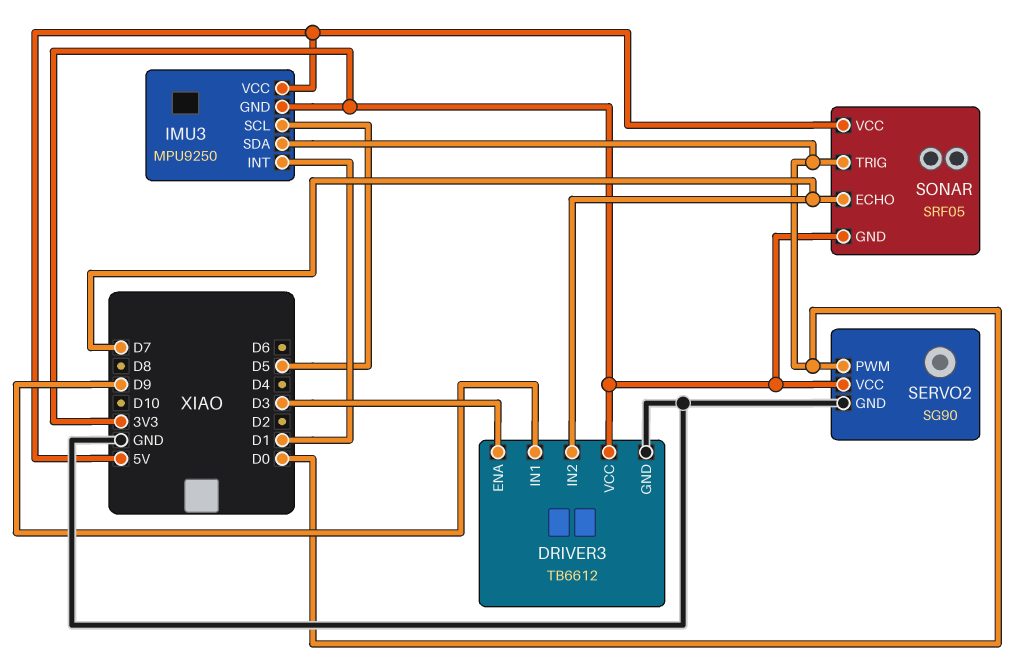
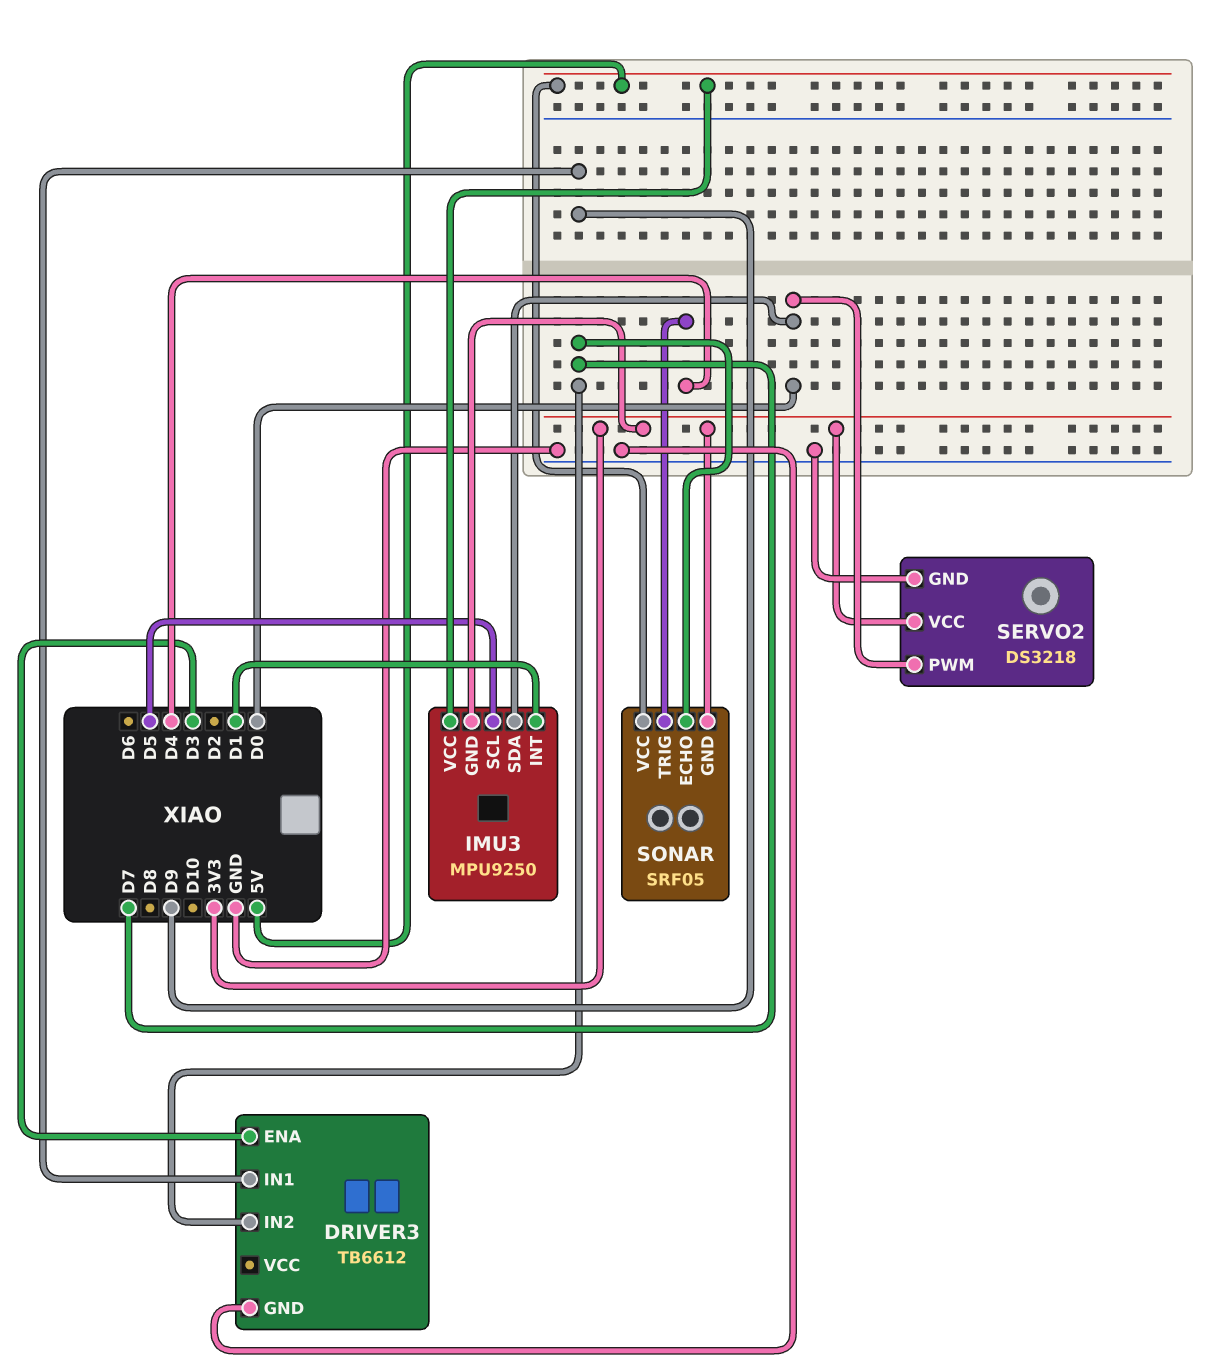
DRIVER3 pin VCC: 3V3 -> none
SERVO2: SG90 -> DS3218
SONAR pin TRIG: D0 -> D4

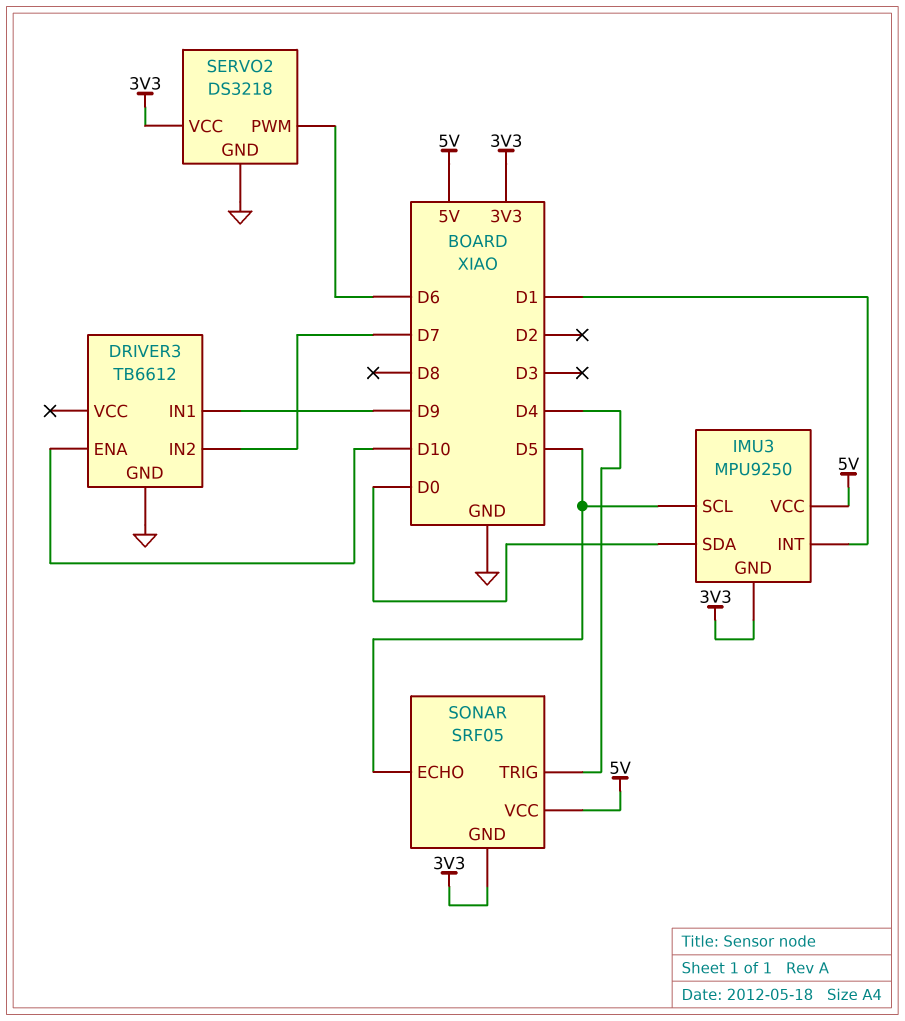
DRIVER3 pin ENA: D3 -> D10
SERVO2 pin PWM: D0 -> D6
SONAR pin ECHO: D7 -> D5

